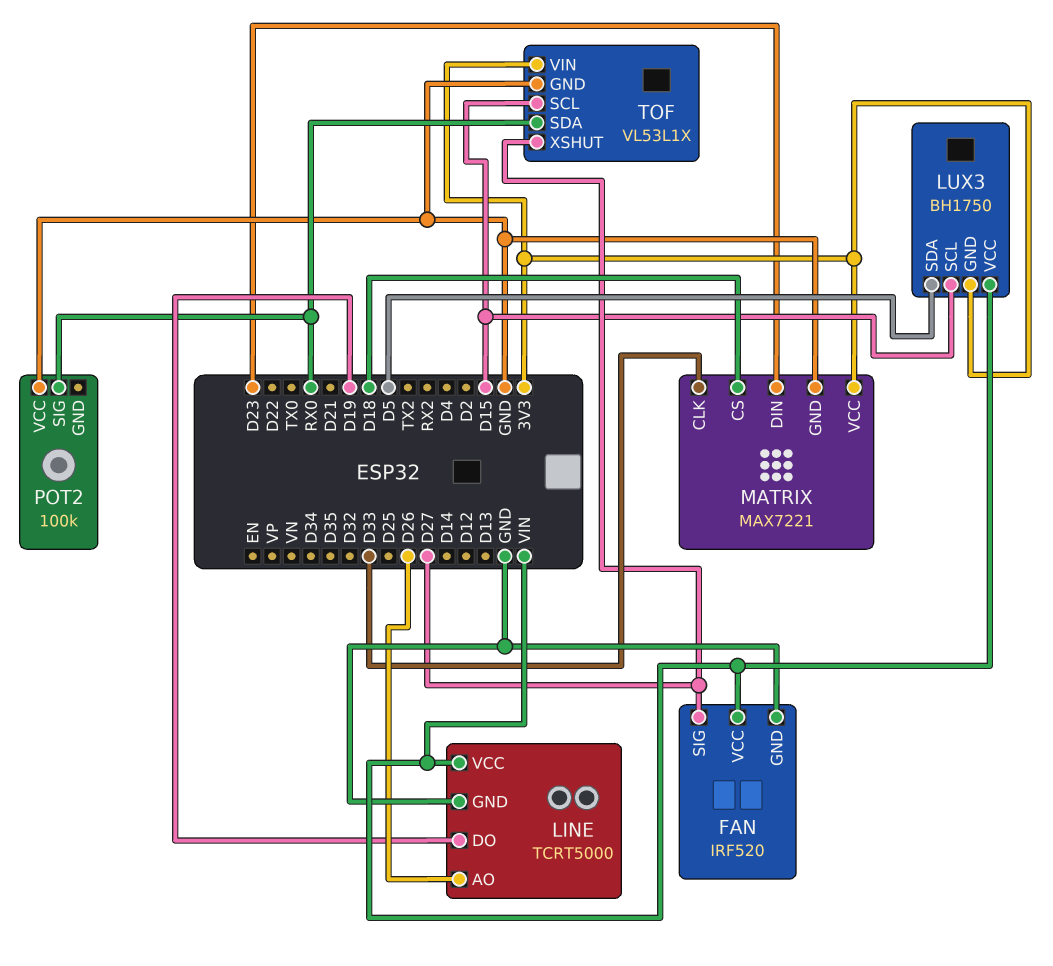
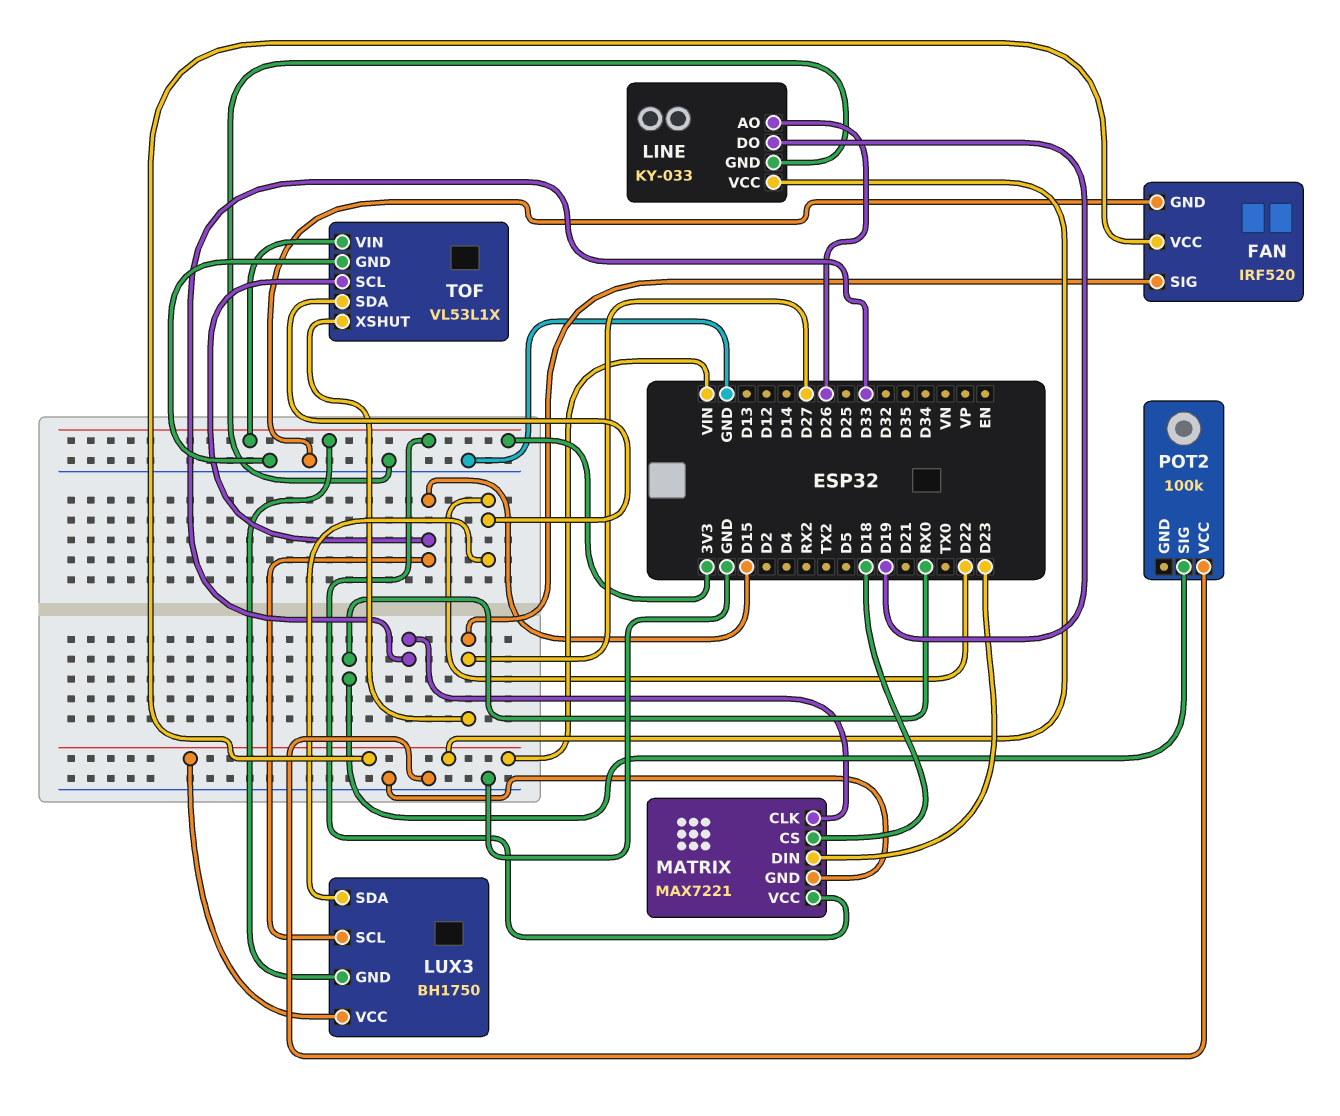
LINE: TCRT5000 -> KY-033
LUX3 pin SDA: D5 -> D22
TOF pin SDA: RX0 -> D22

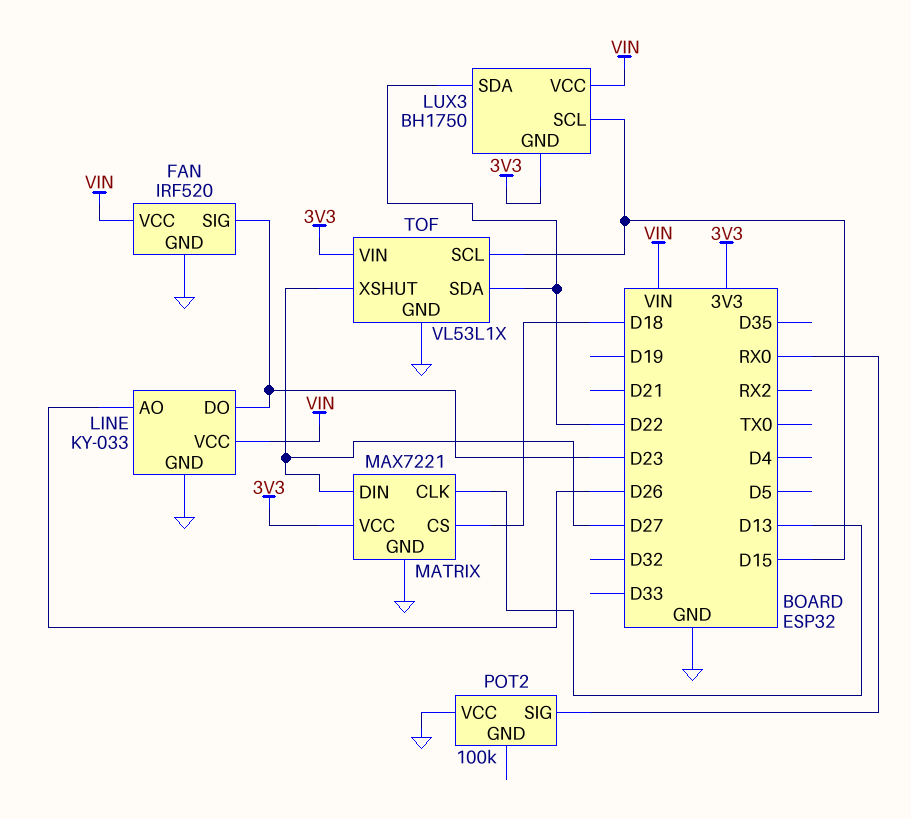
FAN pin SIG: D27 -> D23
LINE pin DO: D19 -> D23
MATRIX pin CLK: D33 -> D13
MATRIX pin DIN: D23 -> D27

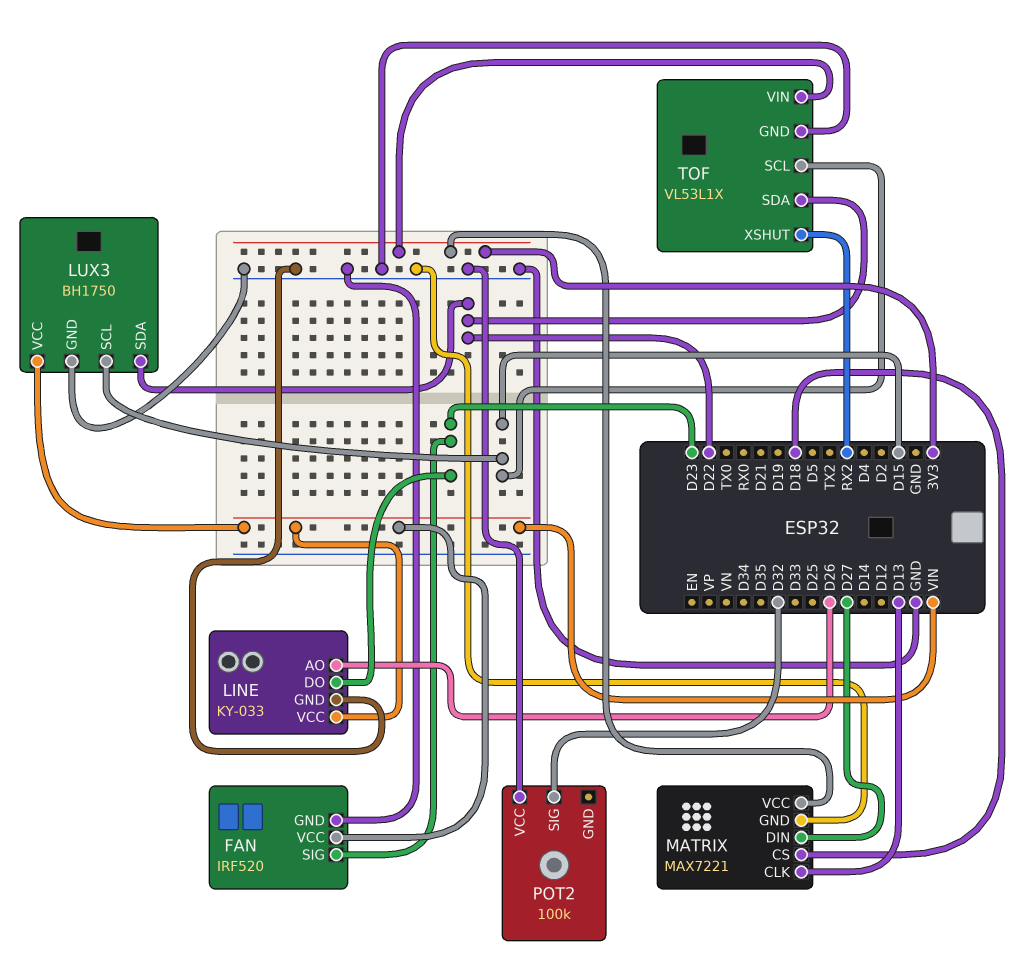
LUX3 pin GND: 3V3 -> GND
POT2 pin SIG: RX0 -> D32
TOF pin XSHUT: D27 -> RX2

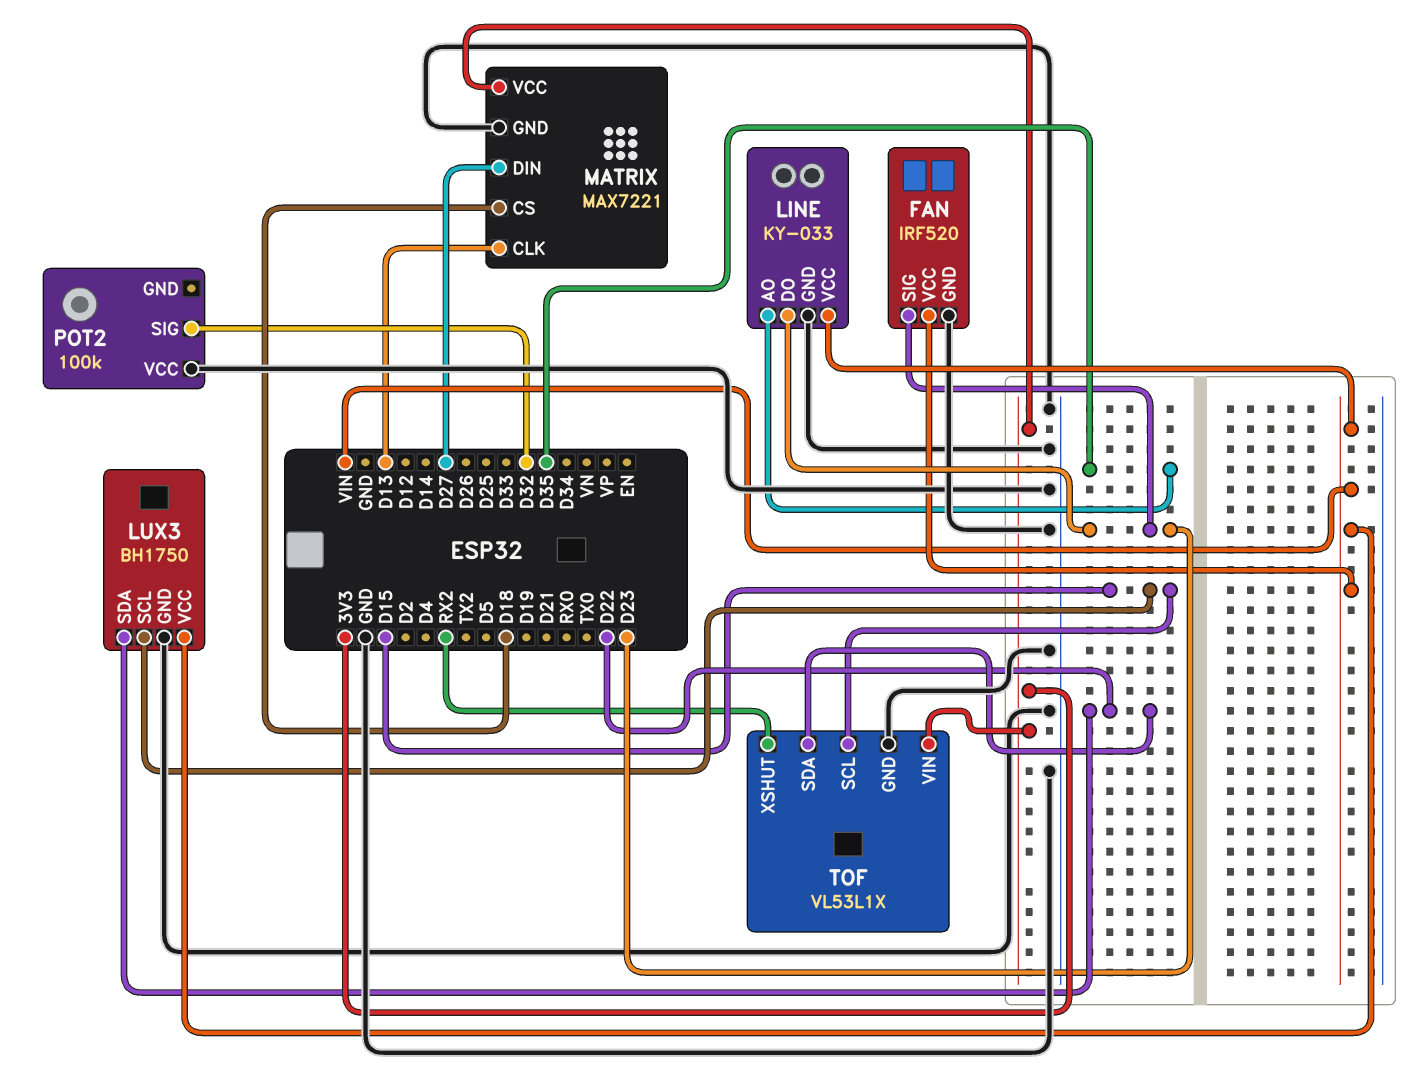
LINE pin AO: D26 -> D35

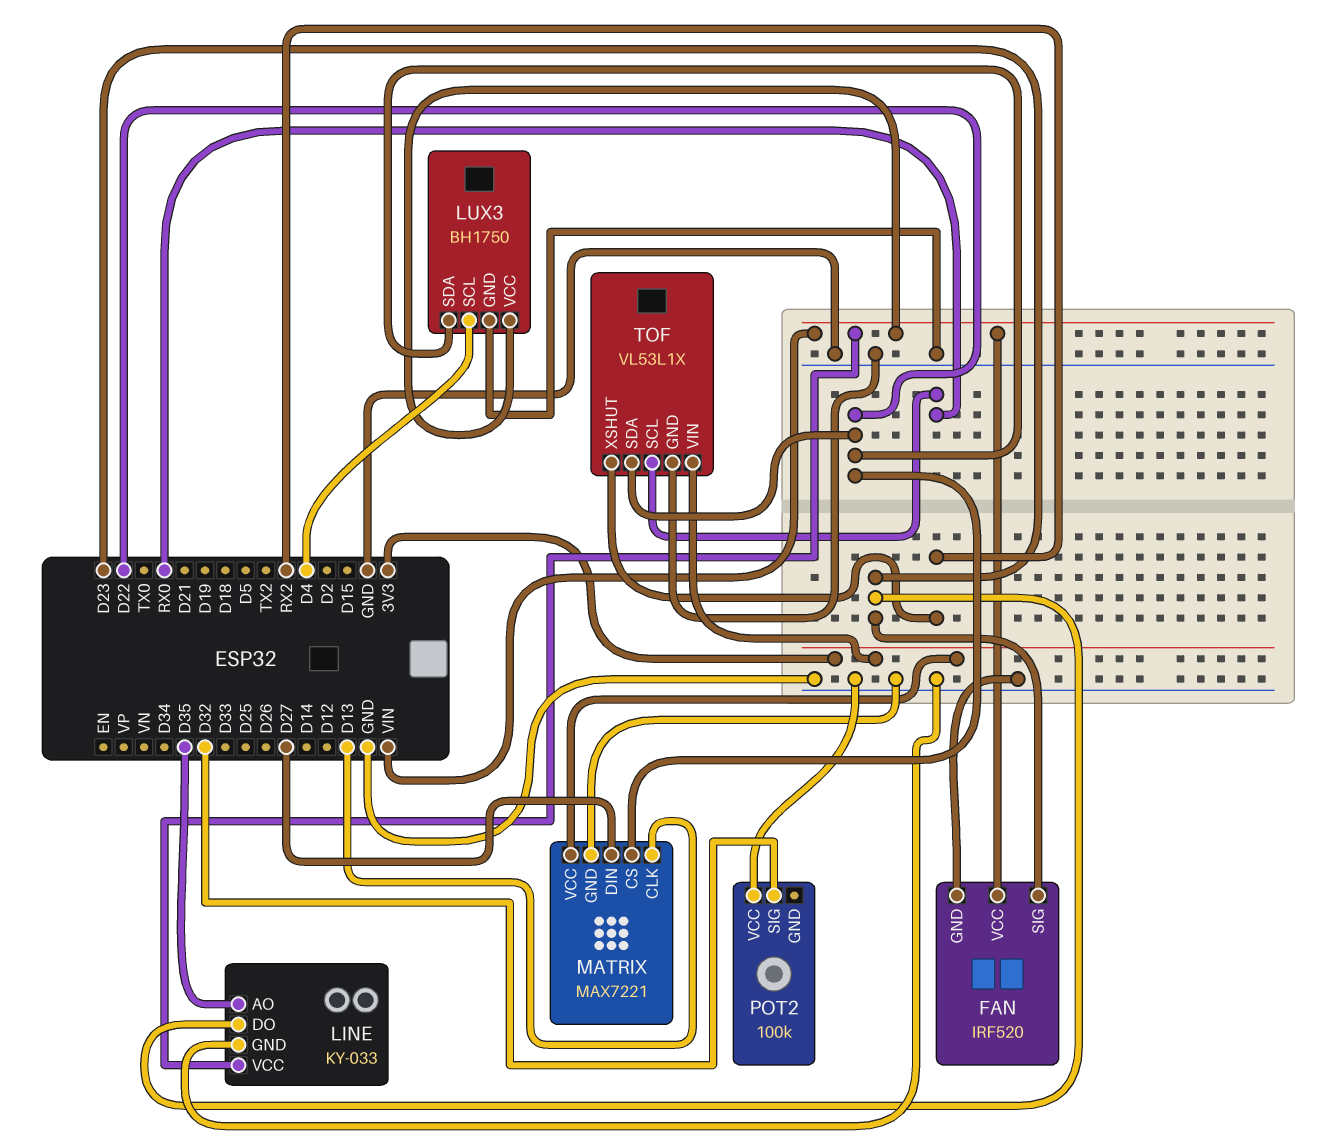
LUX3 pin SCL: D15 -> D4
MATRIX pin CS: D18 -> D22
TOF pin SCL: D15 -> RX0

